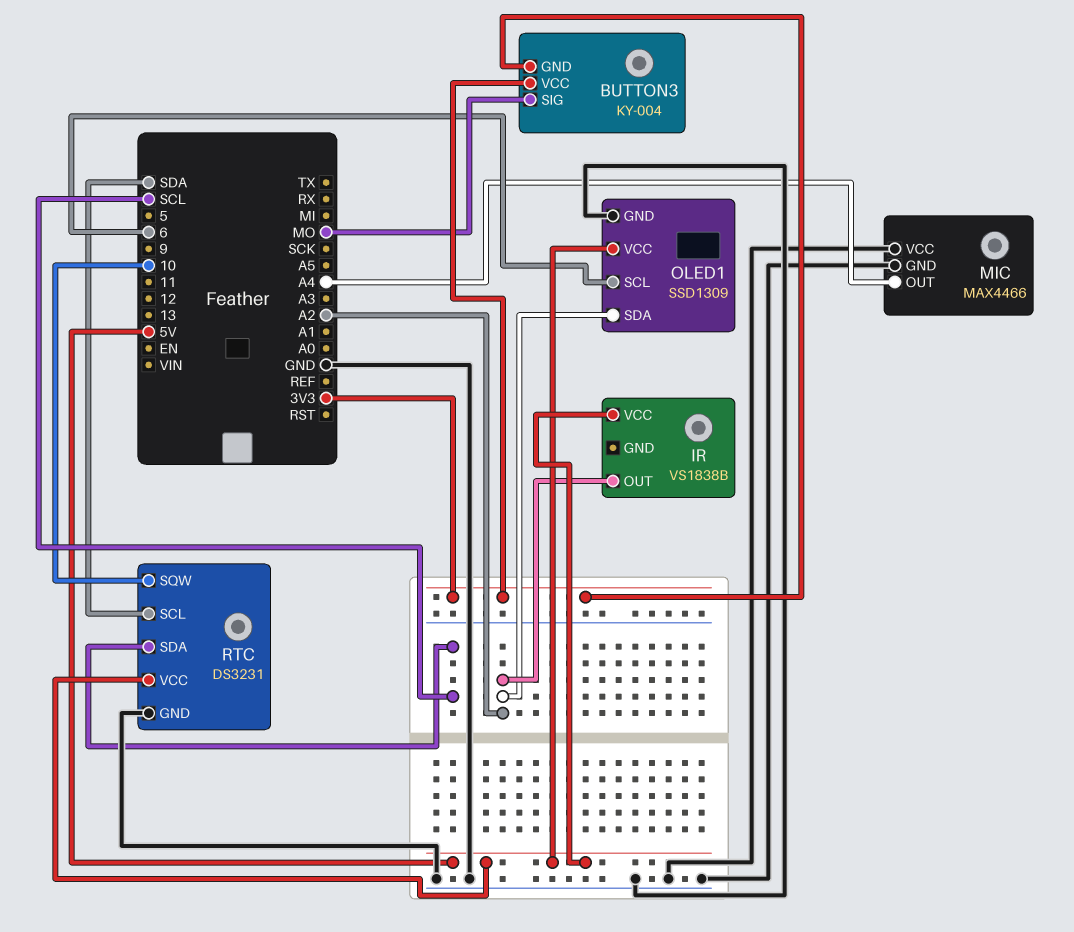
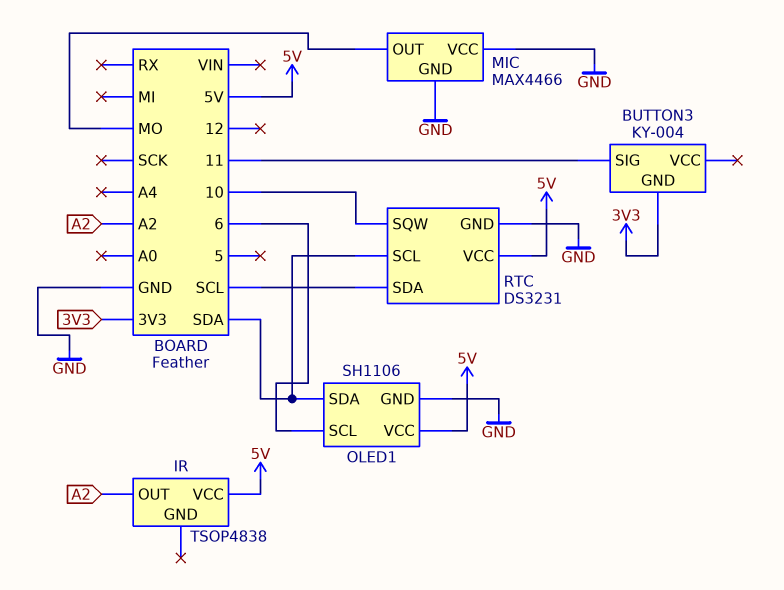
BUTTON3 pin SIG: MO -> 11
BUTTON3 pin VCC: 3V3 -> none
IR: VS1838B -> TSOP4838
MIC pin OUT: A4 -> MO
OLED1: SSD1309 -> SH1106
OLED1 pin SDA: A2 -> SDA

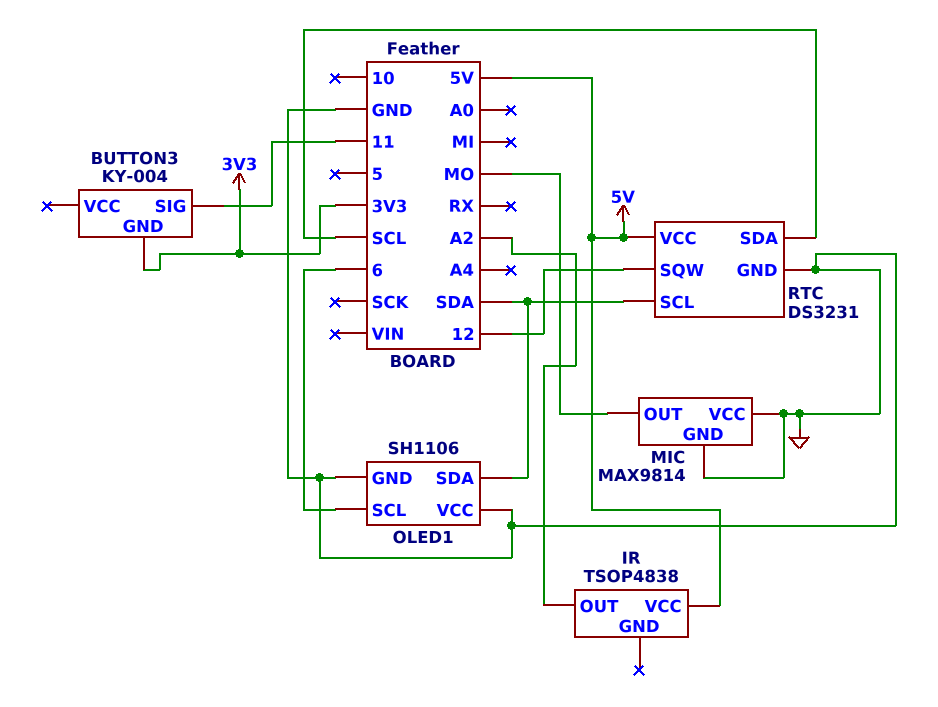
MIC: MAX4466 -> MAX9814
OLED1 pin VCC: 5V -> GND
RTC pin SQW: 10 -> 12

